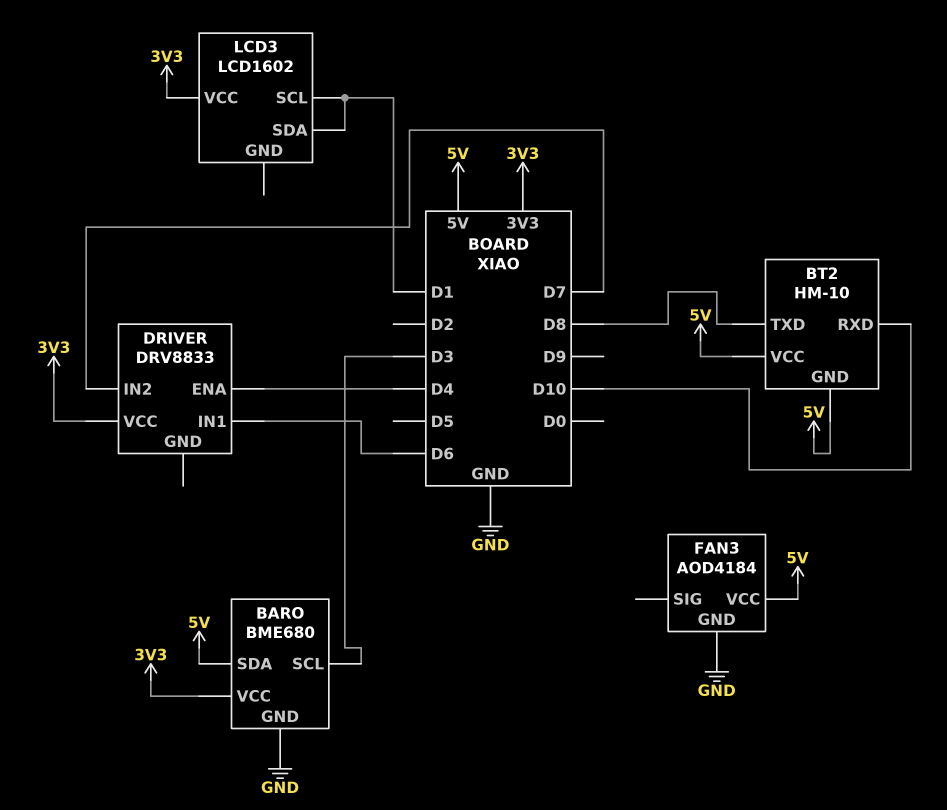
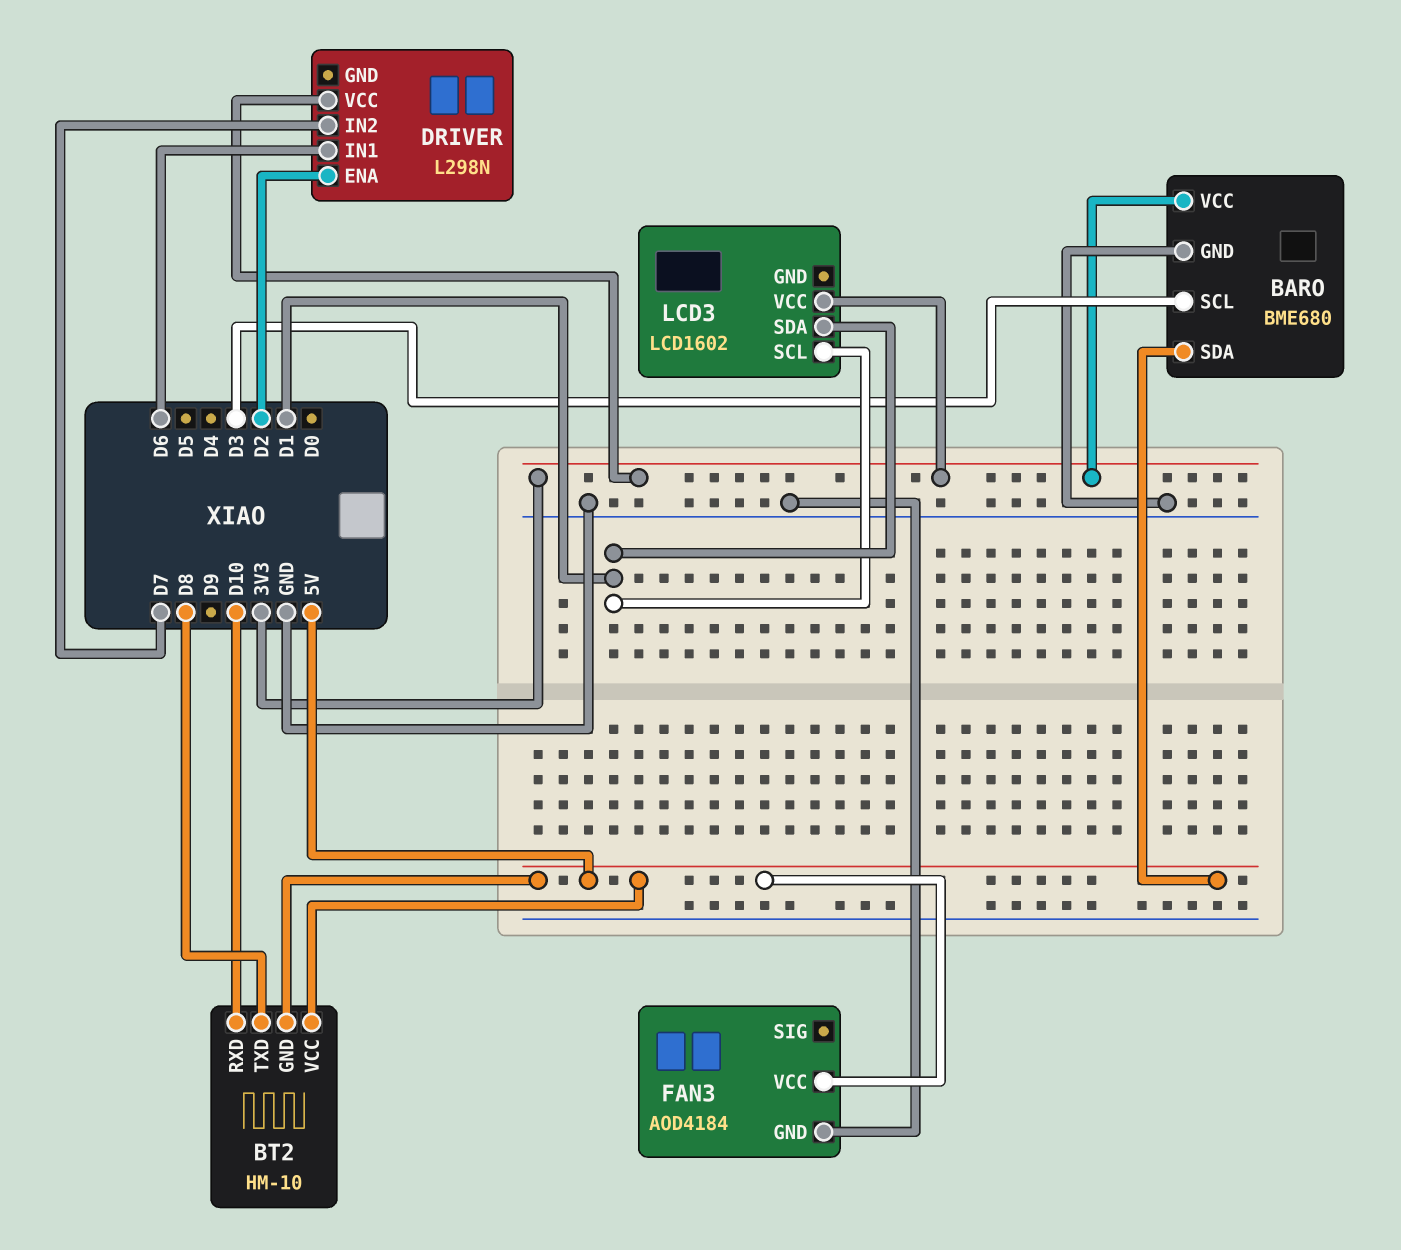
DRIVER: DRV8833 -> L298N
DRIVER pin ENA: D4 -> D2

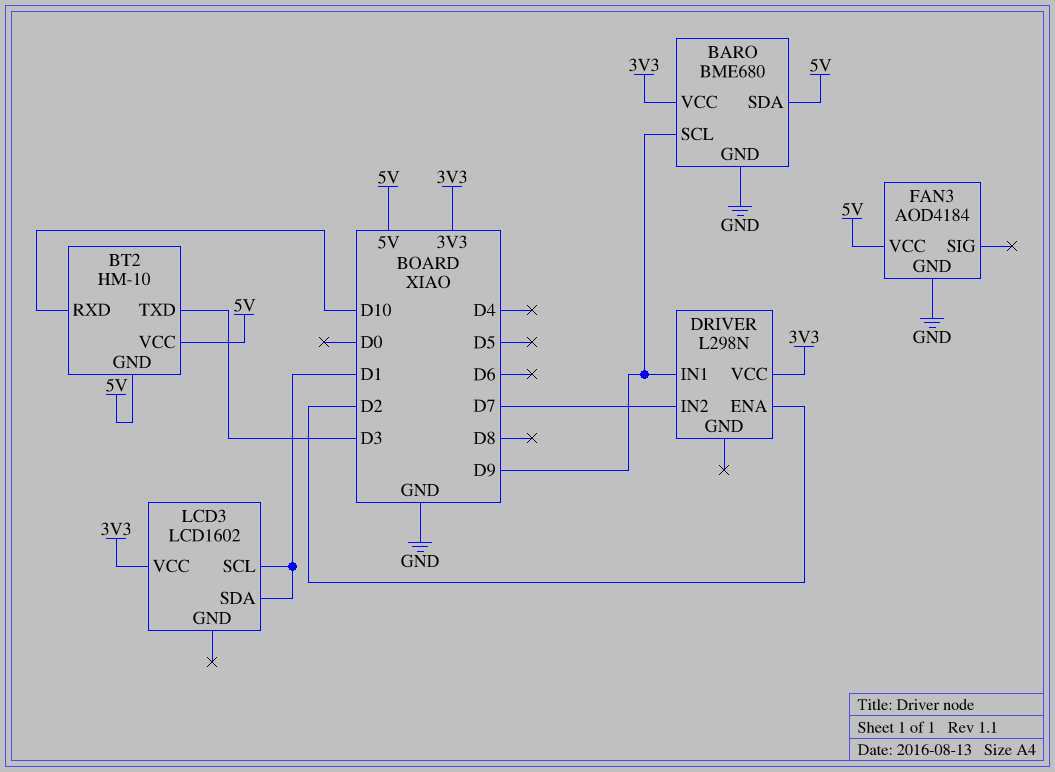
BARO pin SCL: D3 -> D9
BT2 pin TXD: D8 -> D3
DRIVER pin IN1: D6 -> D9

